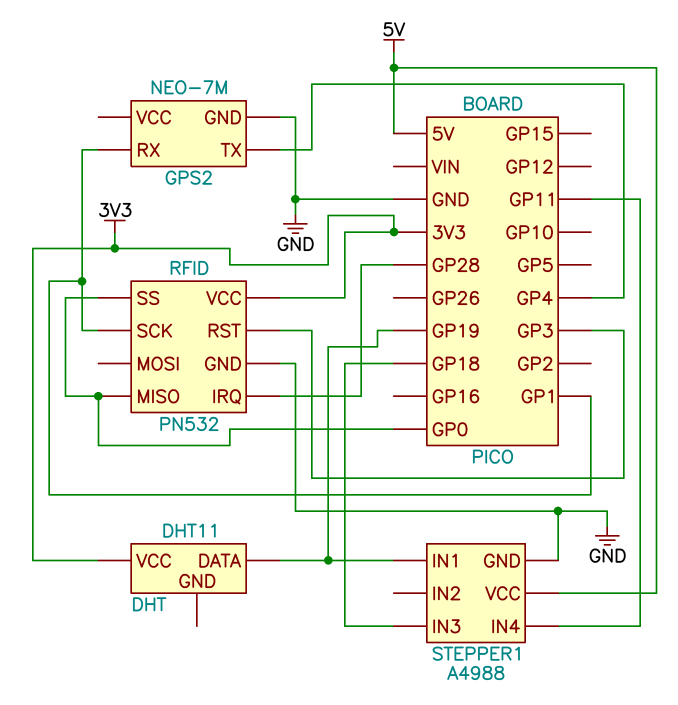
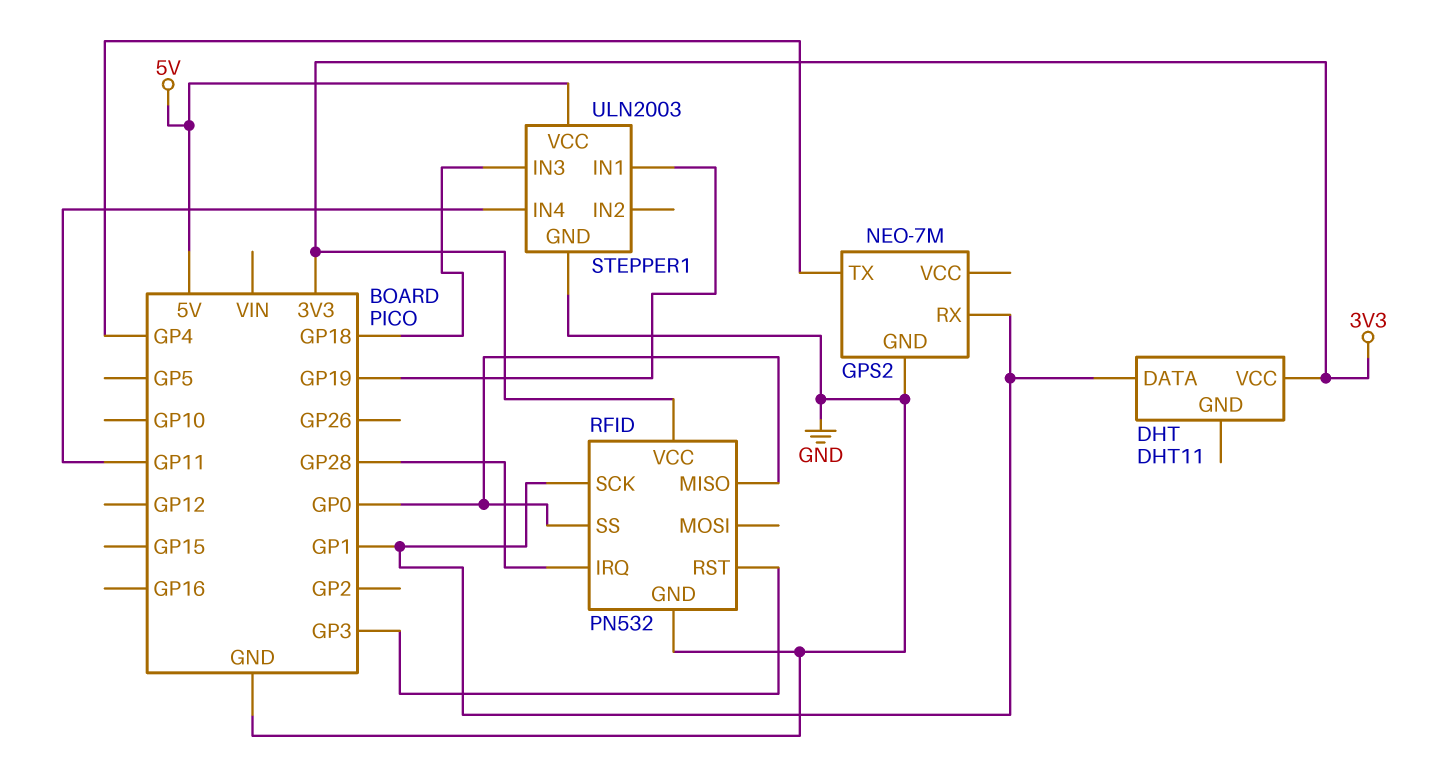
DHT pin DATA: GP19 -> GP1
STEPPER1: A4988 -> ULN2003

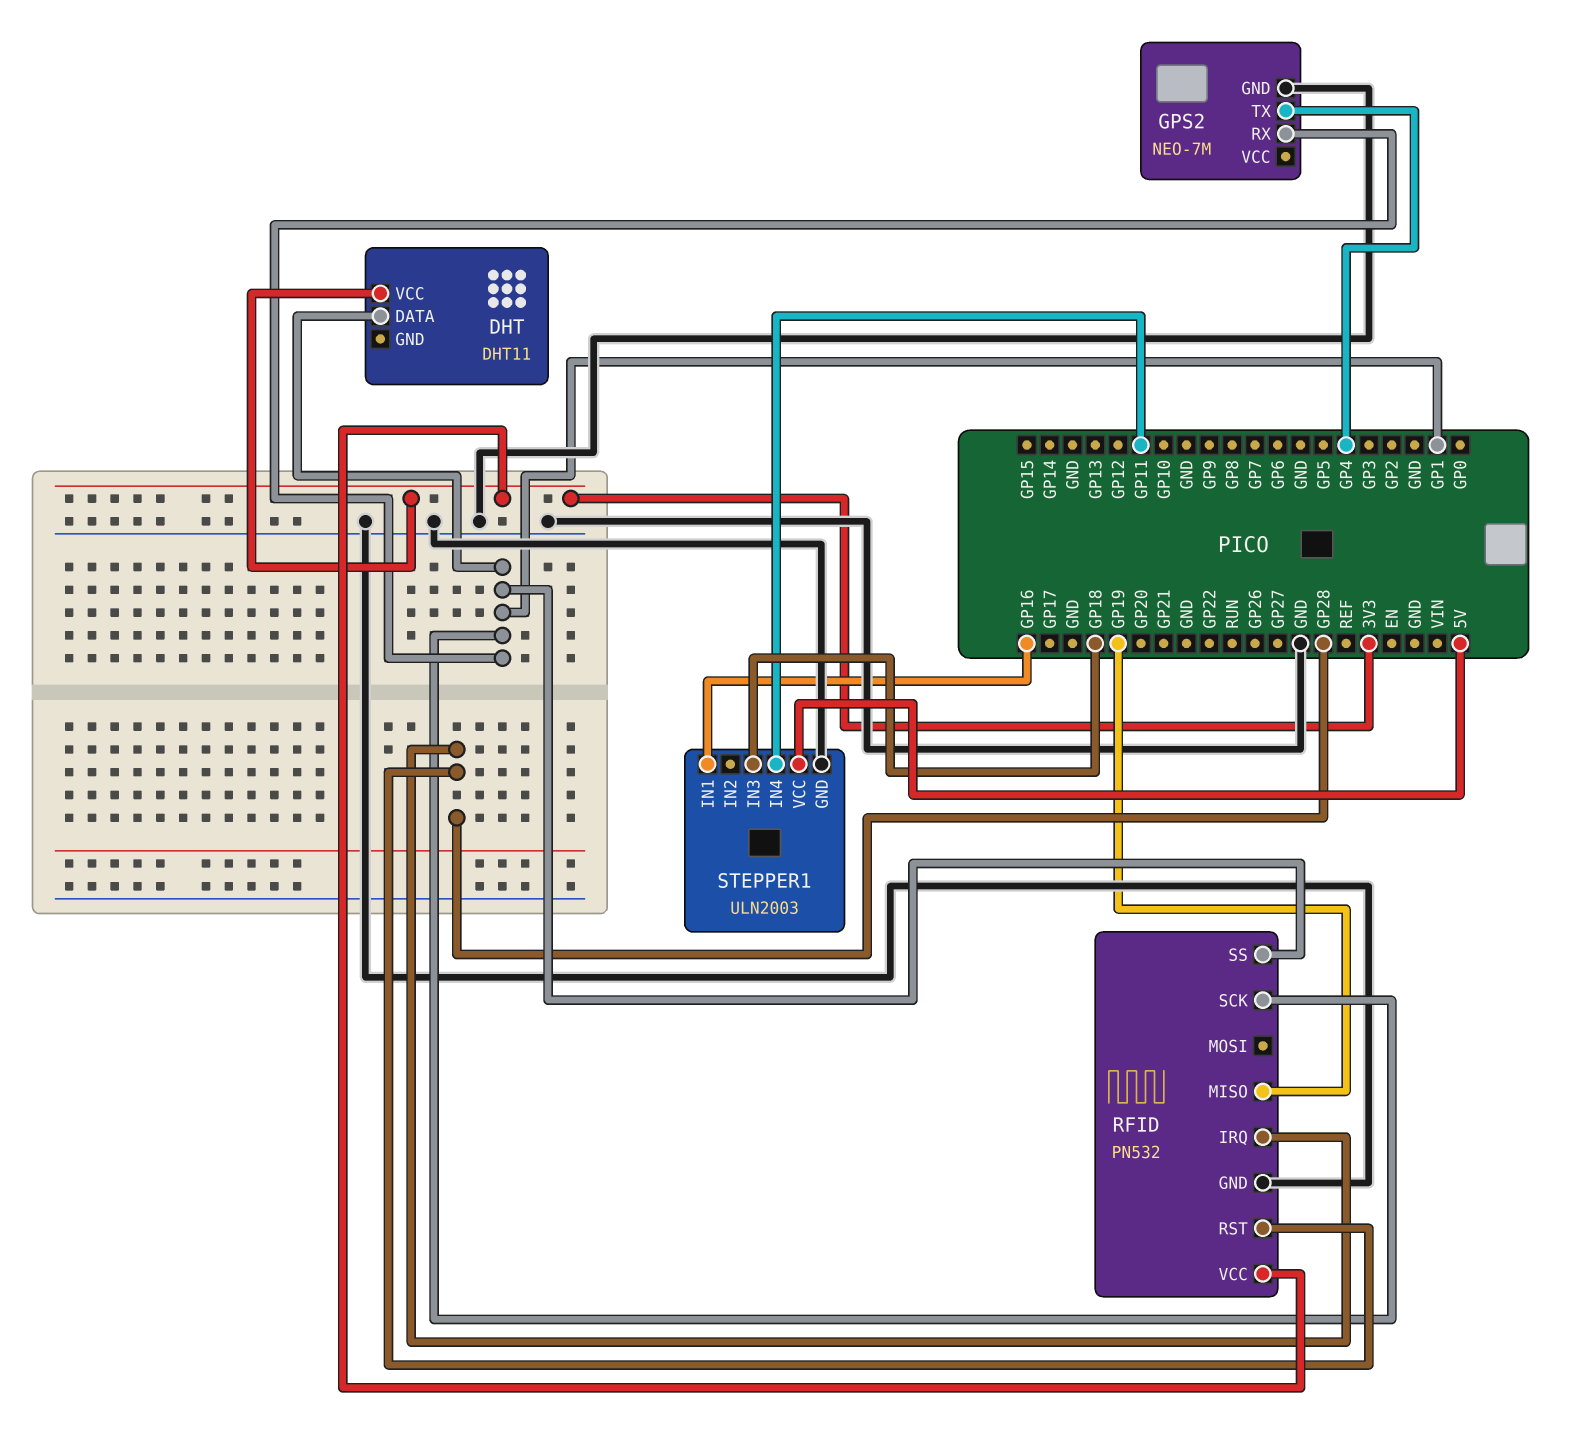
RFID pin MISO: GP0 -> GP19
RFID pin RST: GP3 -> GP28
RFID pin SS: GP0 -> GP1
STEPPER1 pin IN1: GP19 -> GP16

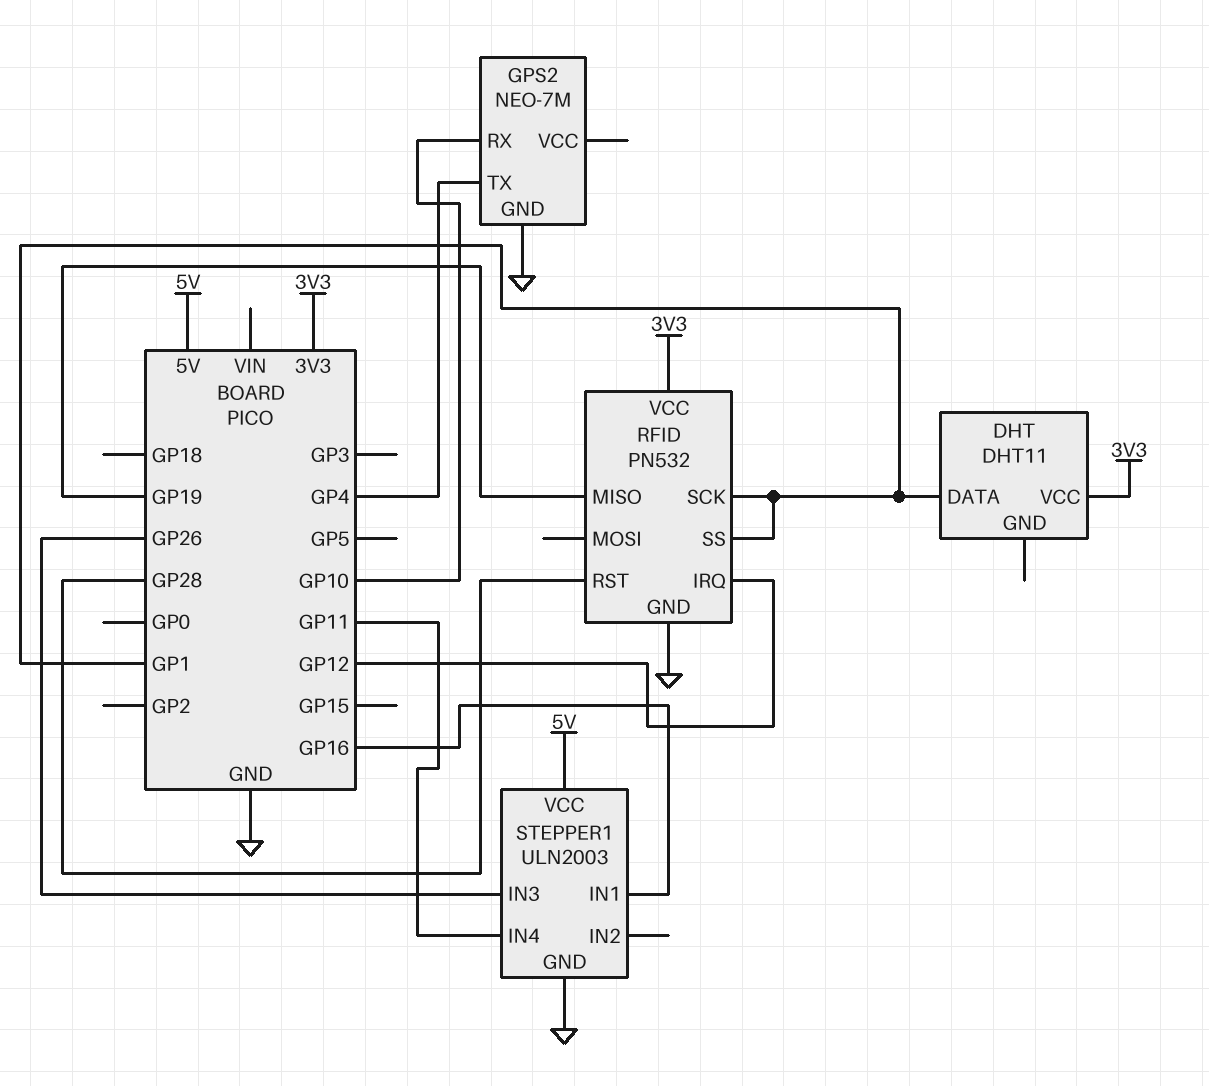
GPS2 pin RX: GP1 -> GP10
RFID pin IRQ: GP28 -> GP12
STEPPER1 pin IN3: GP18 -> GP26

